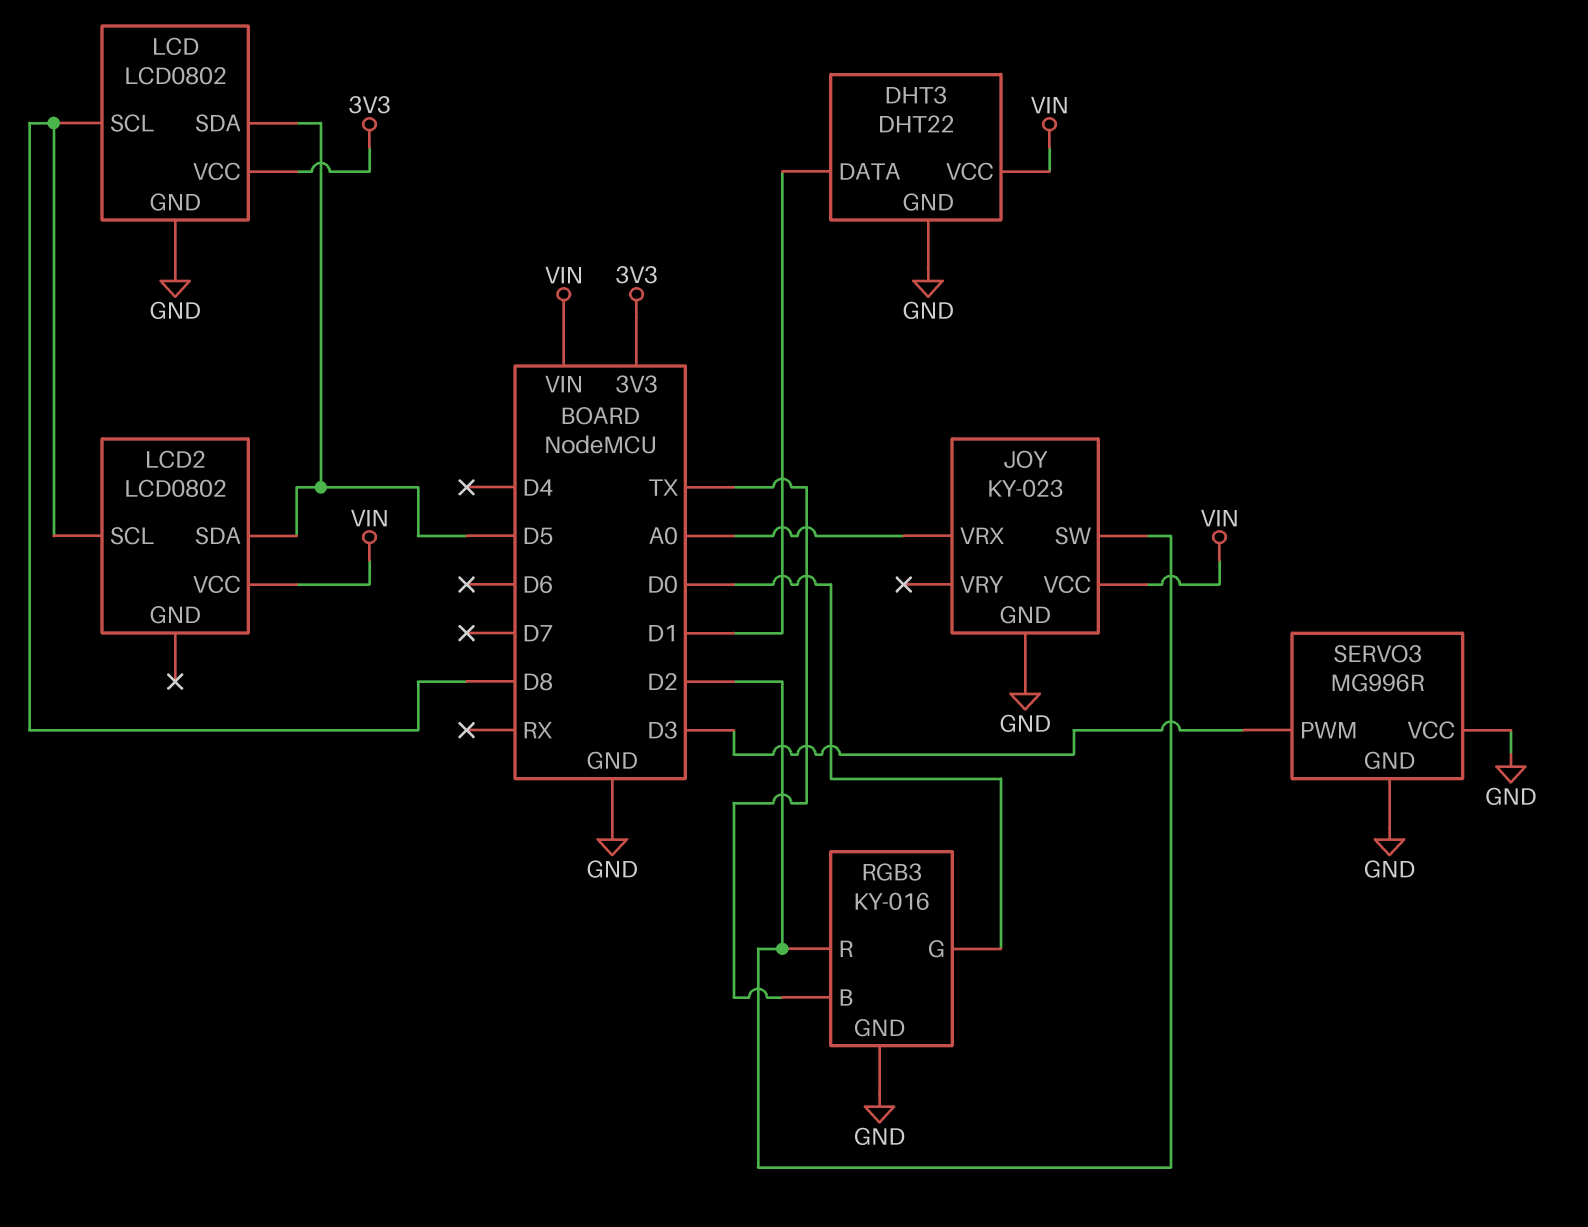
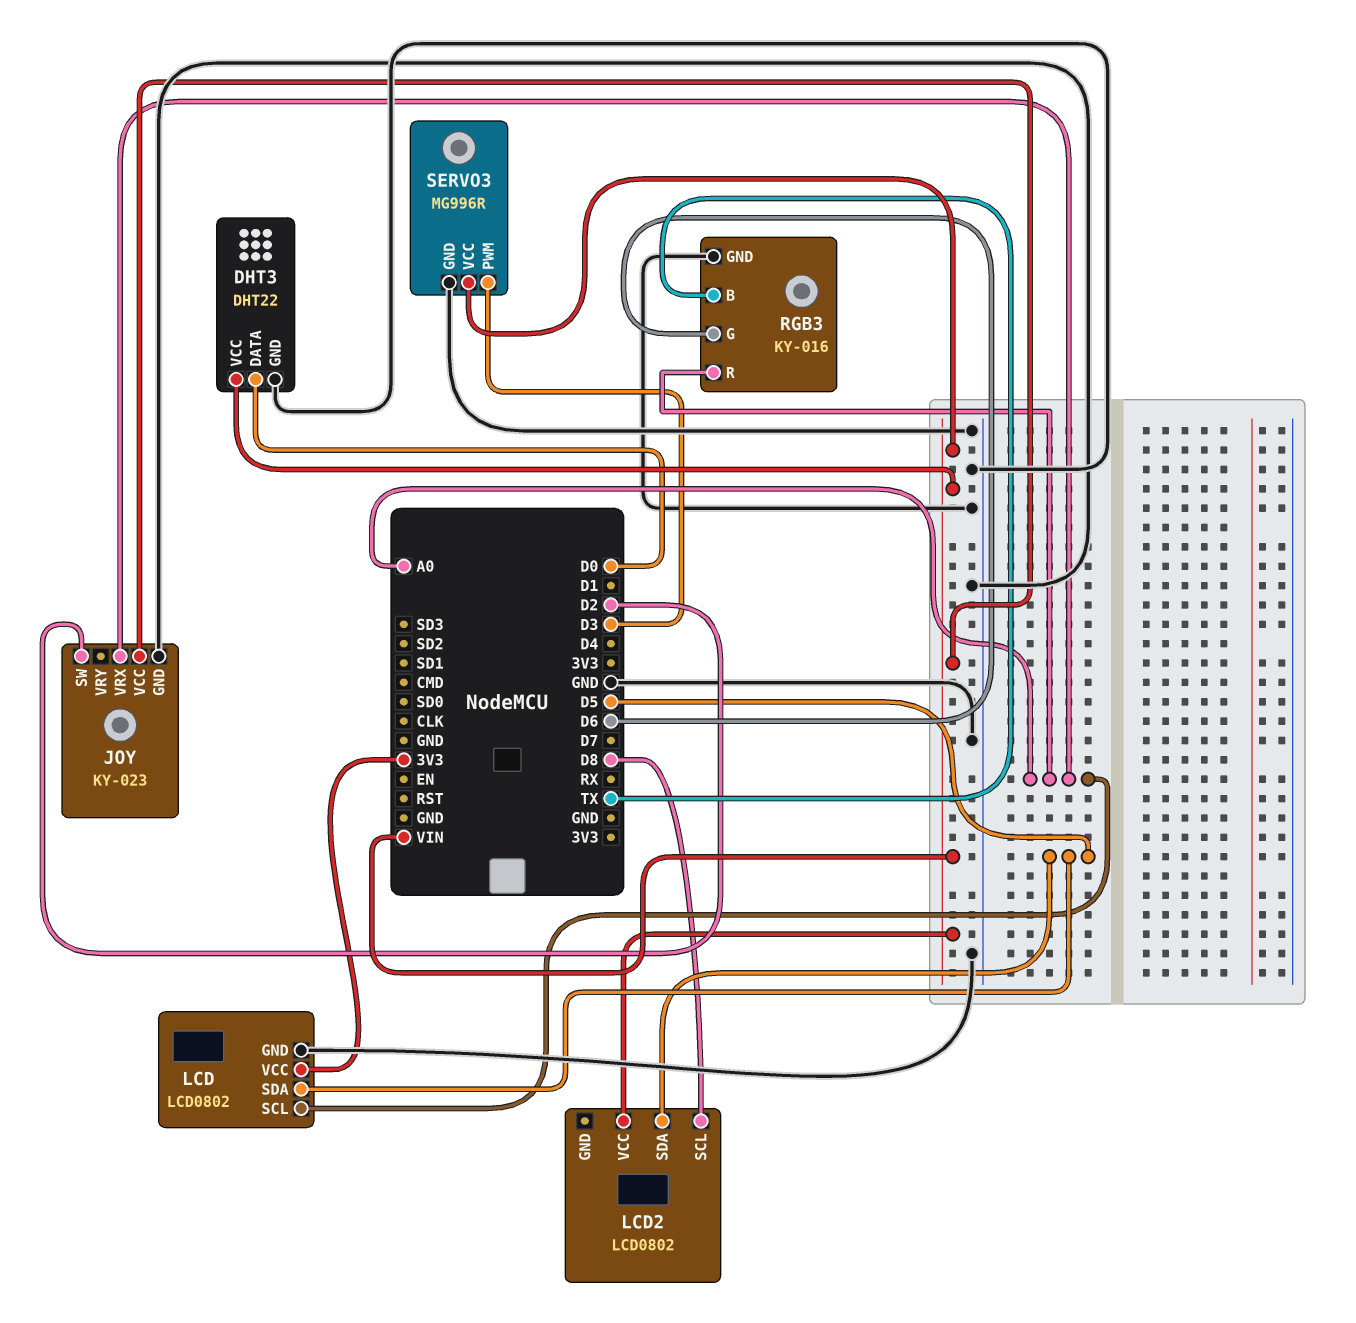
DHT3 pin DATA: D1 -> D0
LCD pin SCL: D8 -> A0
RGB3 pin G: D0 -> D6
RGB3 pin R: D2 -> A0
SERVO3 pin VCC: GND -> VIN

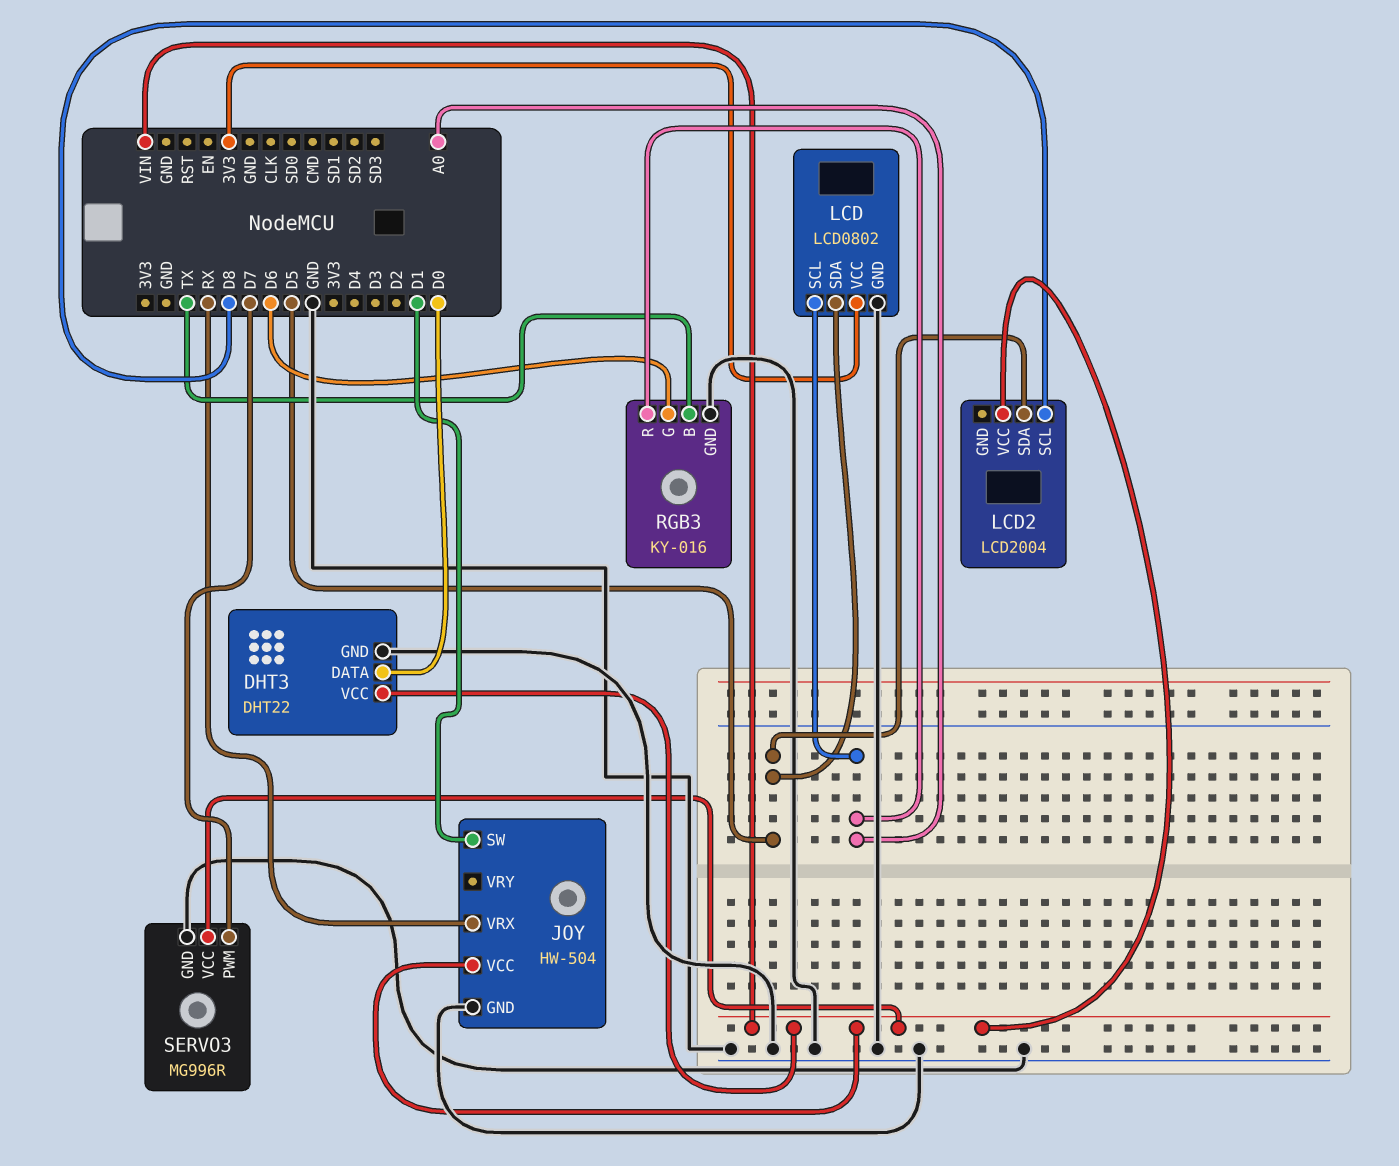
JOY: KY-023 -> HW-504
JOY pin SW: D2 -> D1
JOY pin VRX: A0 -> RX
LCD2: LCD0802 -> LCD2004
SERVO3 pin PWM: D3 -> D7

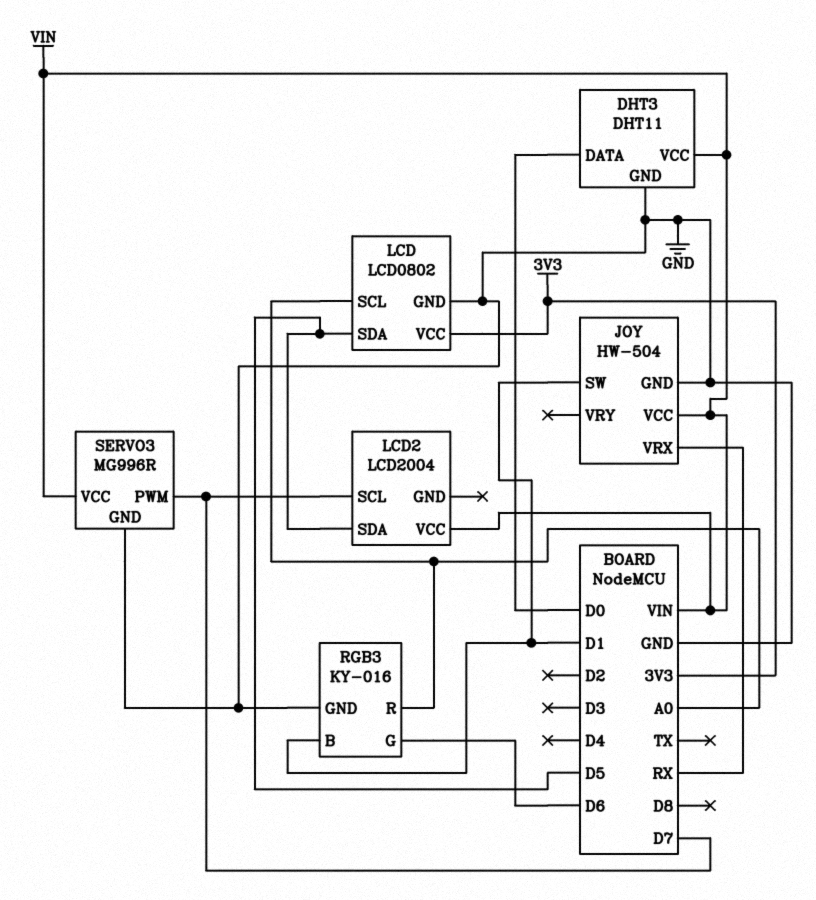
DHT3: DHT22 -> DHT11
LCD2 pin SCL: D8 -> D7
RGB3 pin B: TX -> D1

